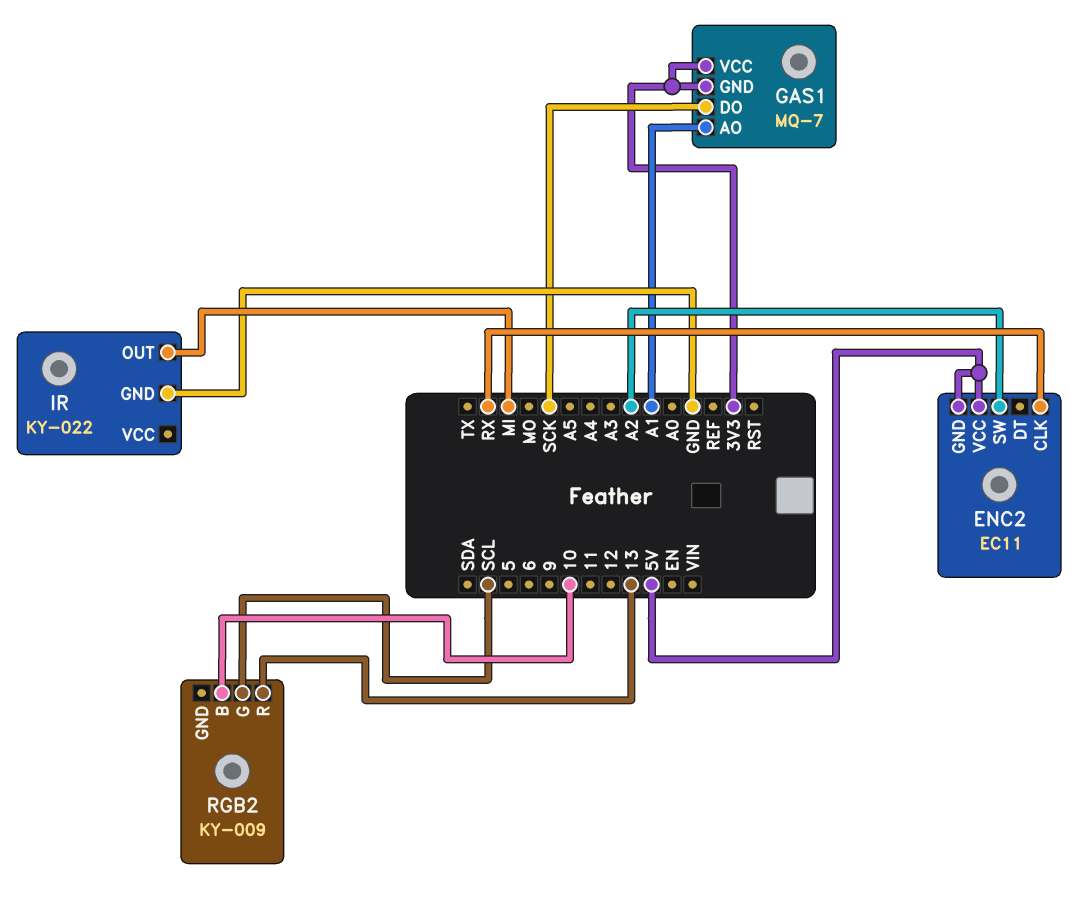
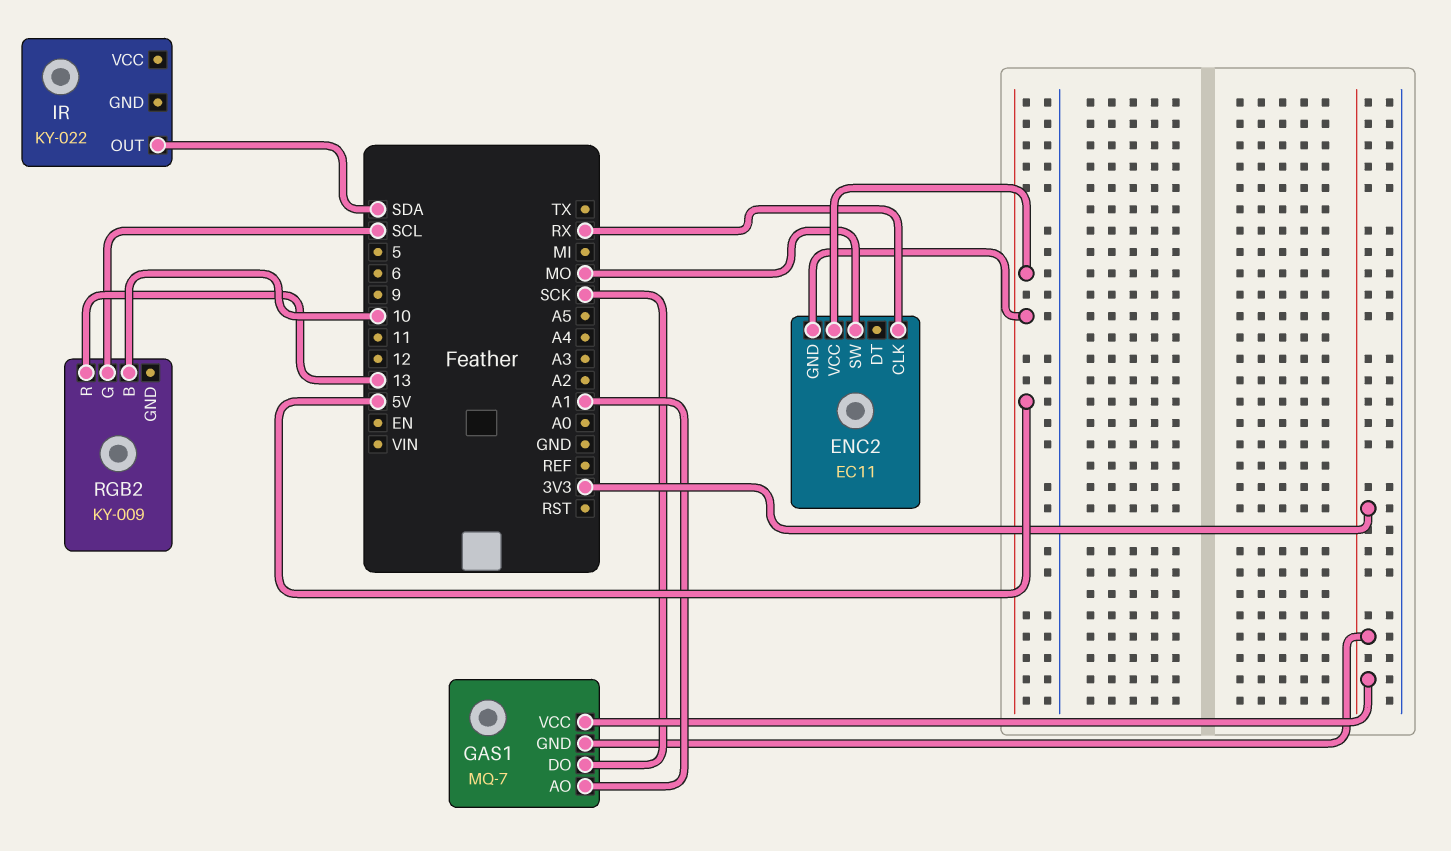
ENC2 pin SW: A2 -> MO
IR pin GND: GND -> none
IR pin OUT: MI -> SDA

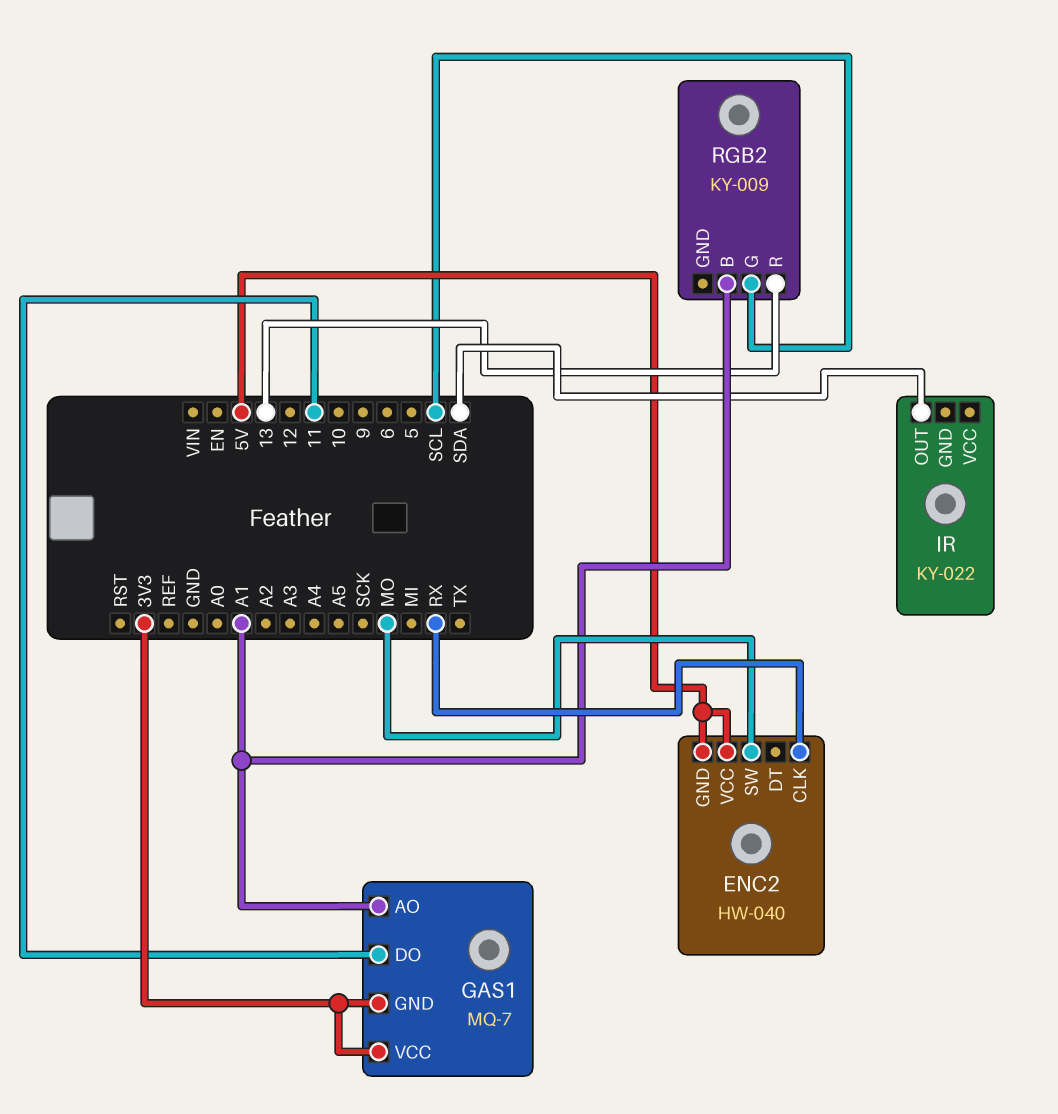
ENC2: EC11 -> HW-040
GAS1 pin DO: SCK -> 11
RGB2 pin B: 10 -> A1

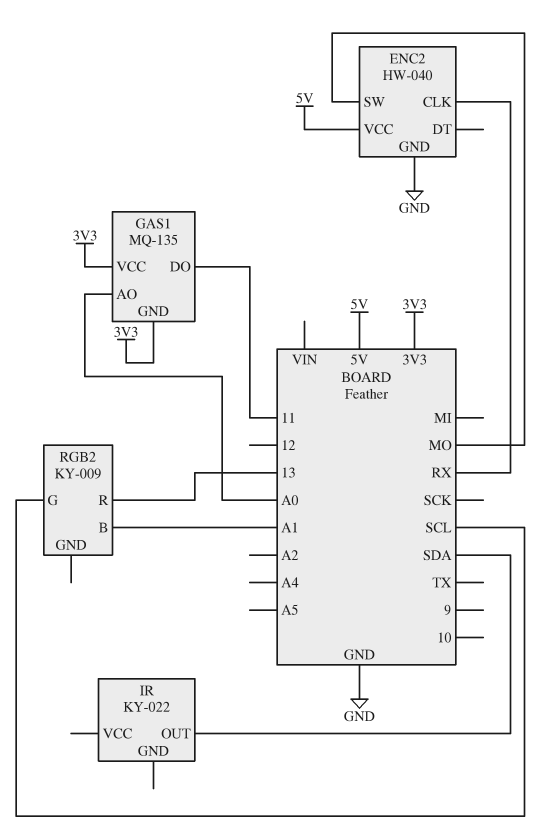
ENC2 pin GND: 5V -> GND
GAS1: MQ-7 -> MQ-135
GAS1 pin AO: A1 -> A0

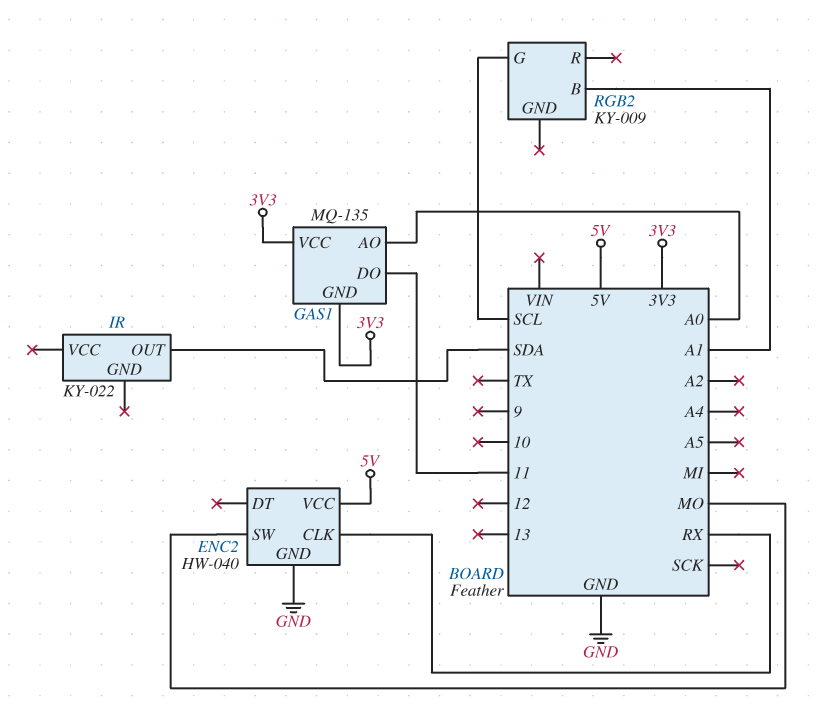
RGB2 pin R: 13 -> none

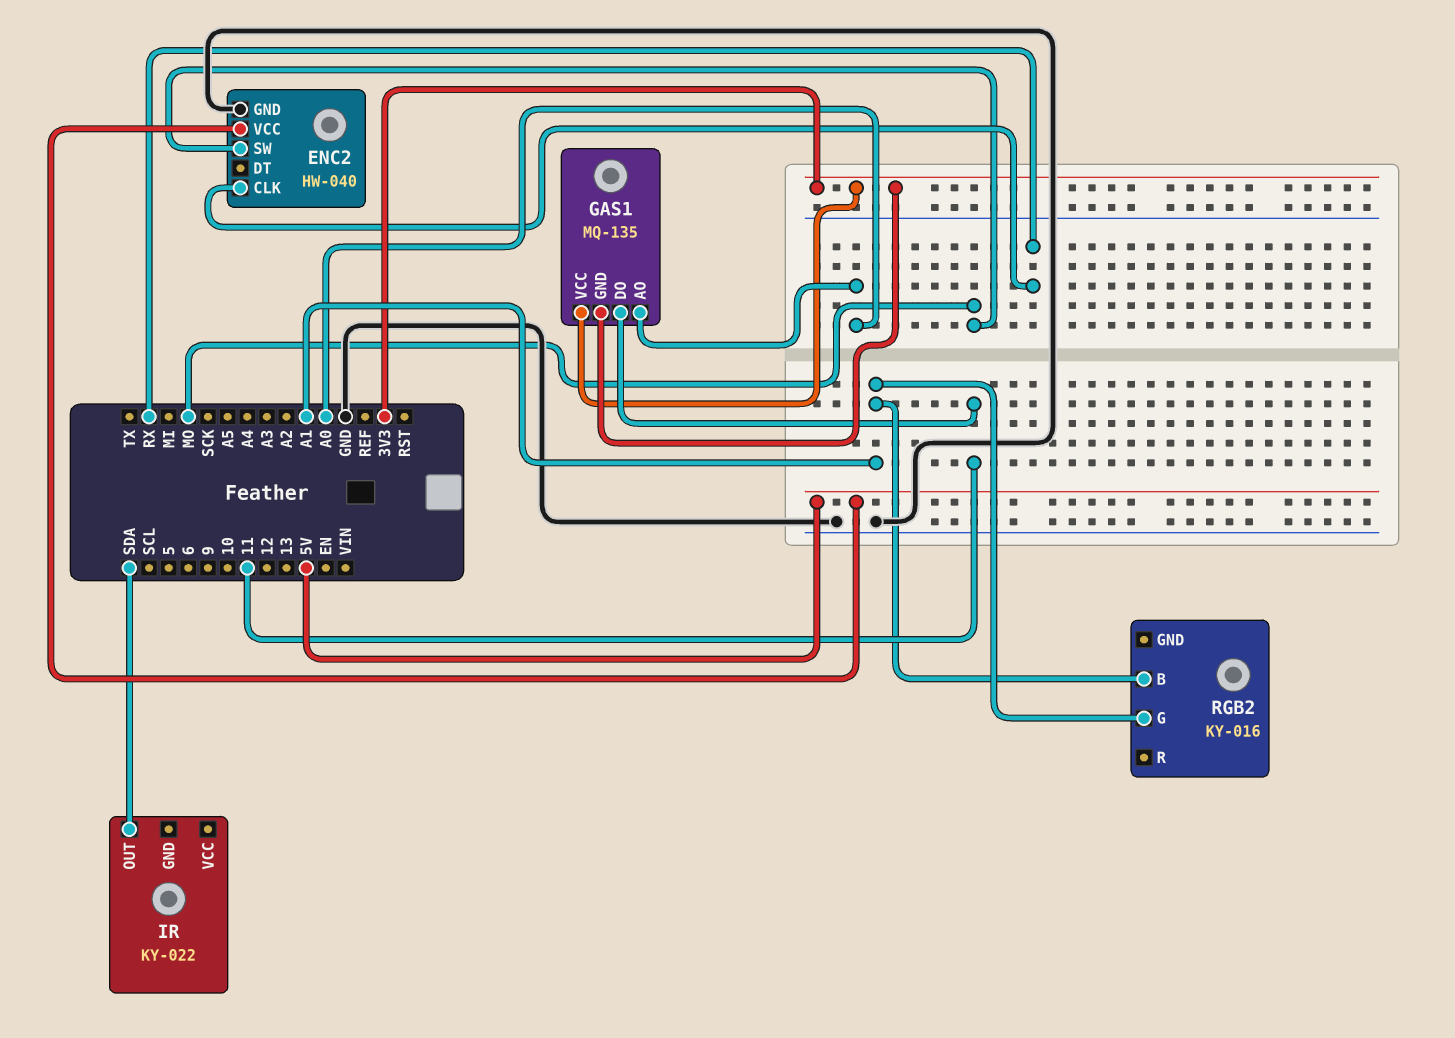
RGB2: KY-009 -> KY-016
RGB2 pin G: SCL -> A1

